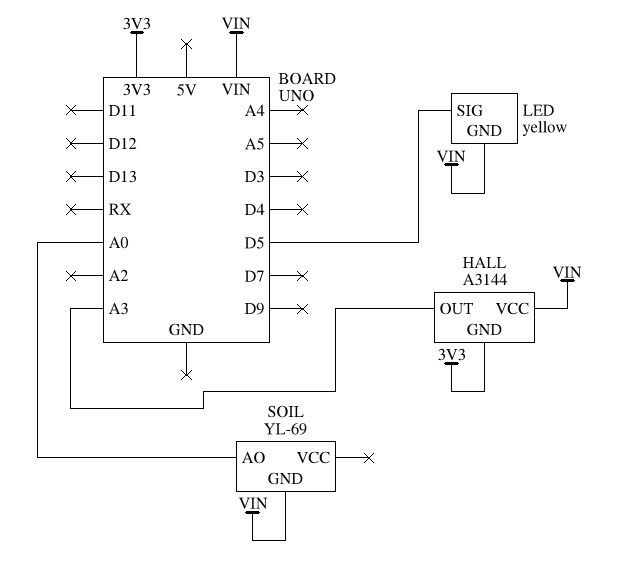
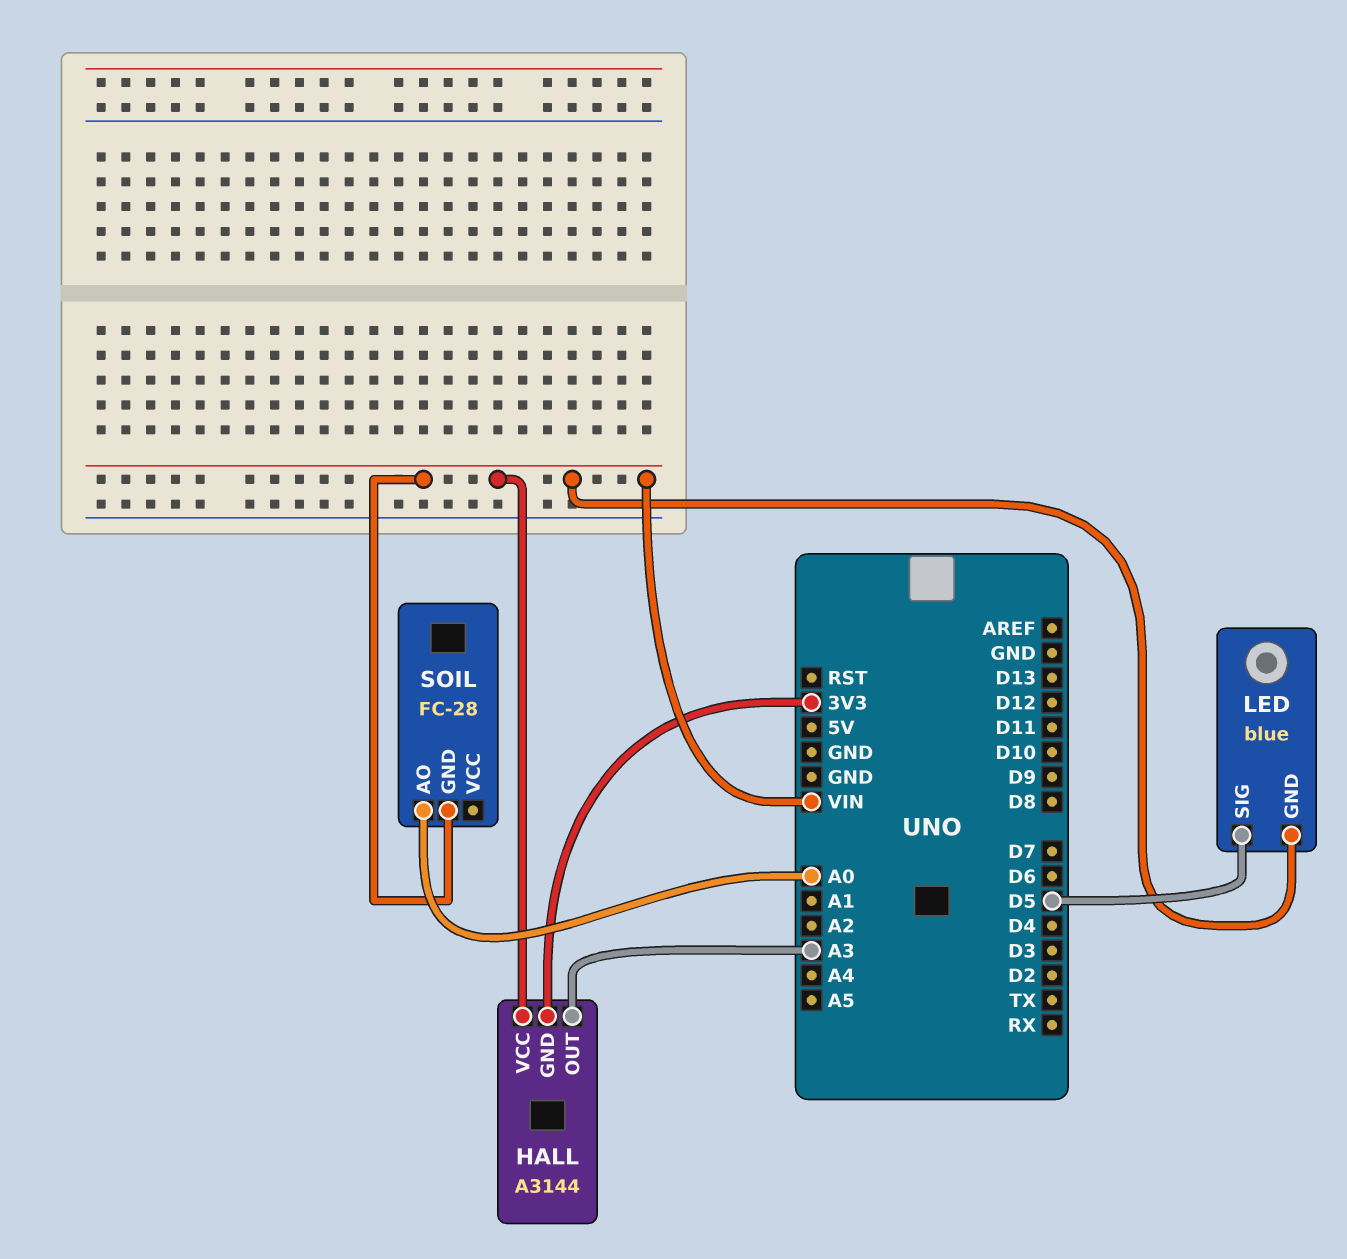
LED: yellow -> blue
SOIL: YL-69 -> FC-28

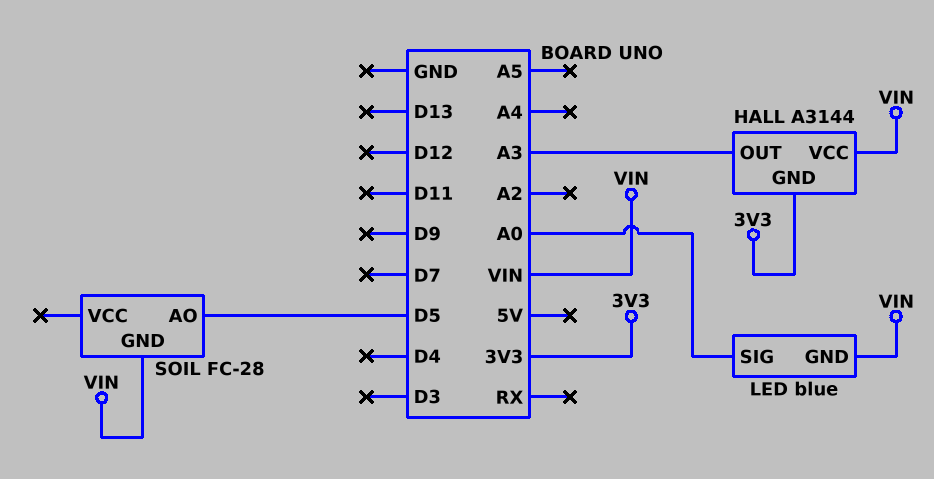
LED pin SIG: D5 -> A0
SOIL pin AO: A0 -> D5

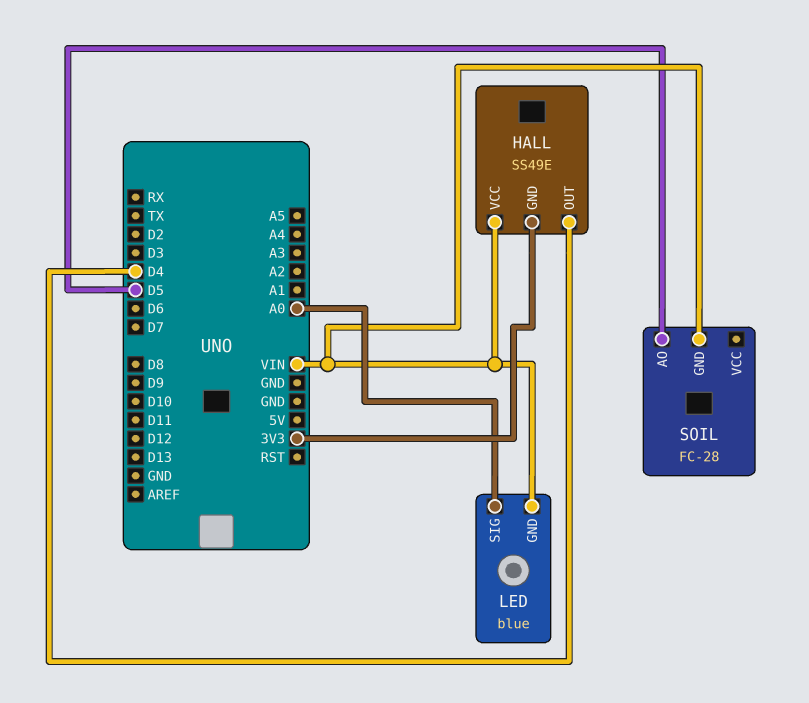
HALL: A3144 -> SS49E
HALL pin OUT: A3 -> D4

